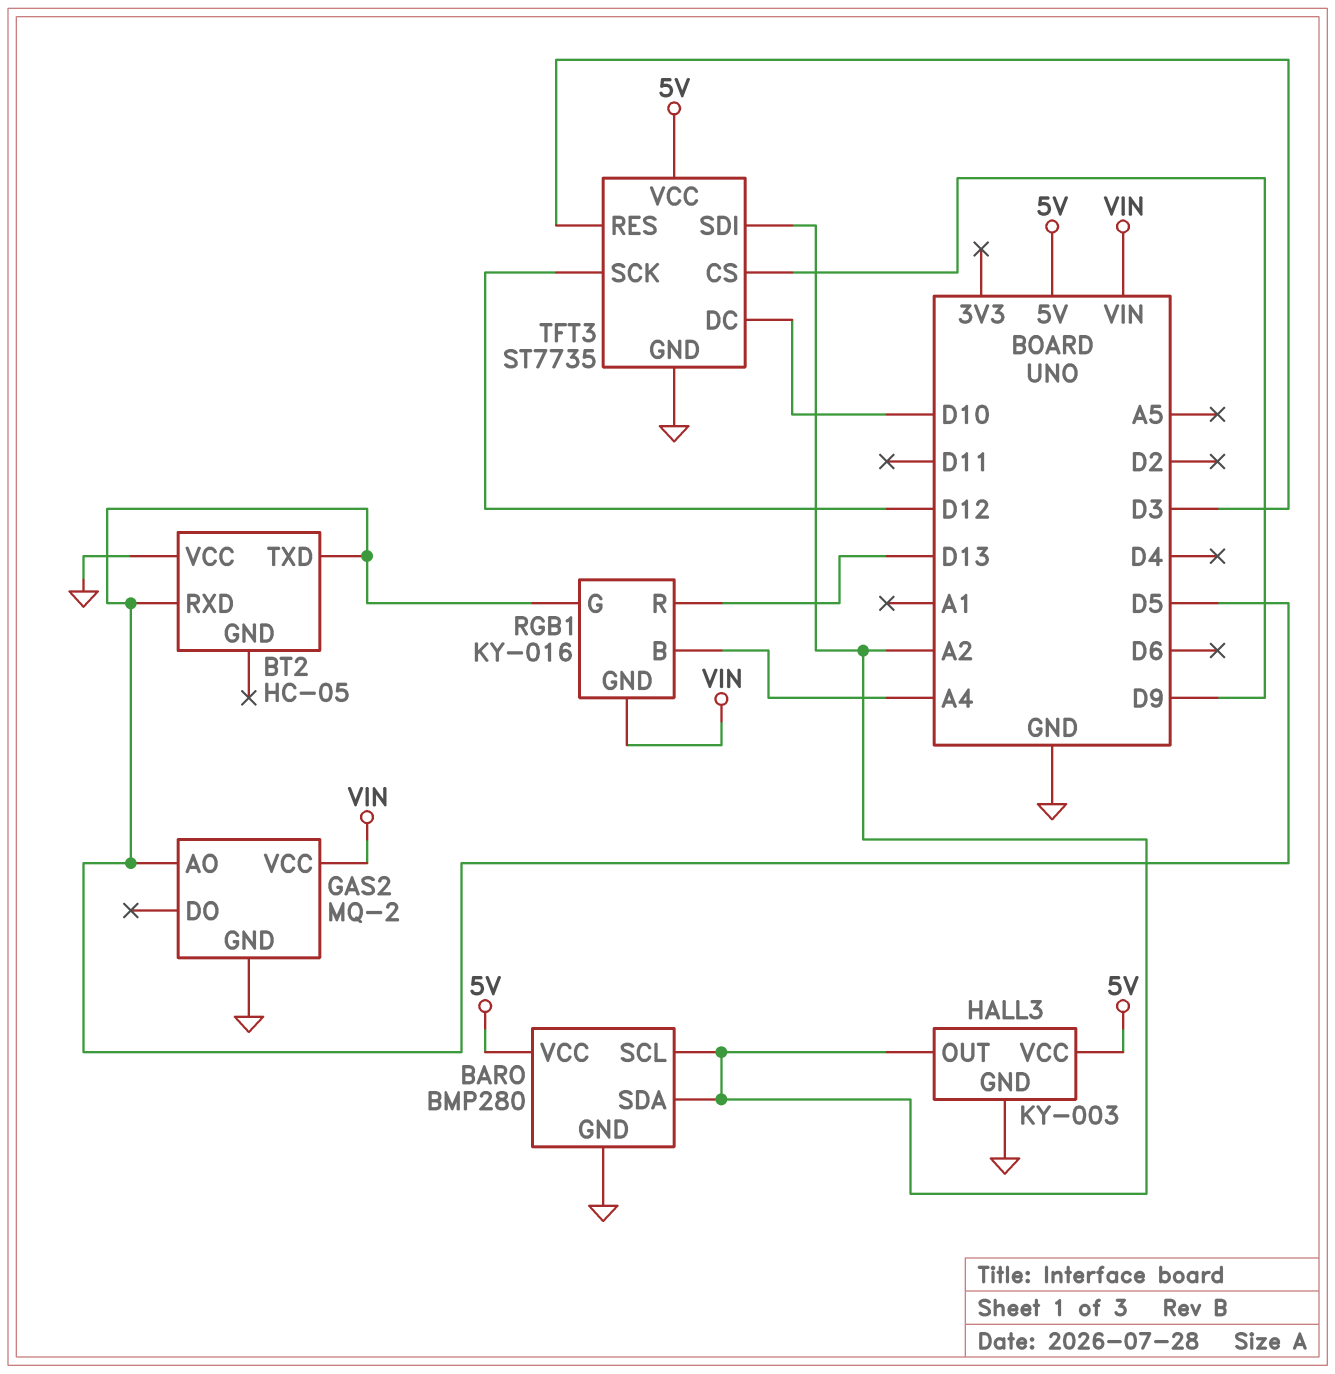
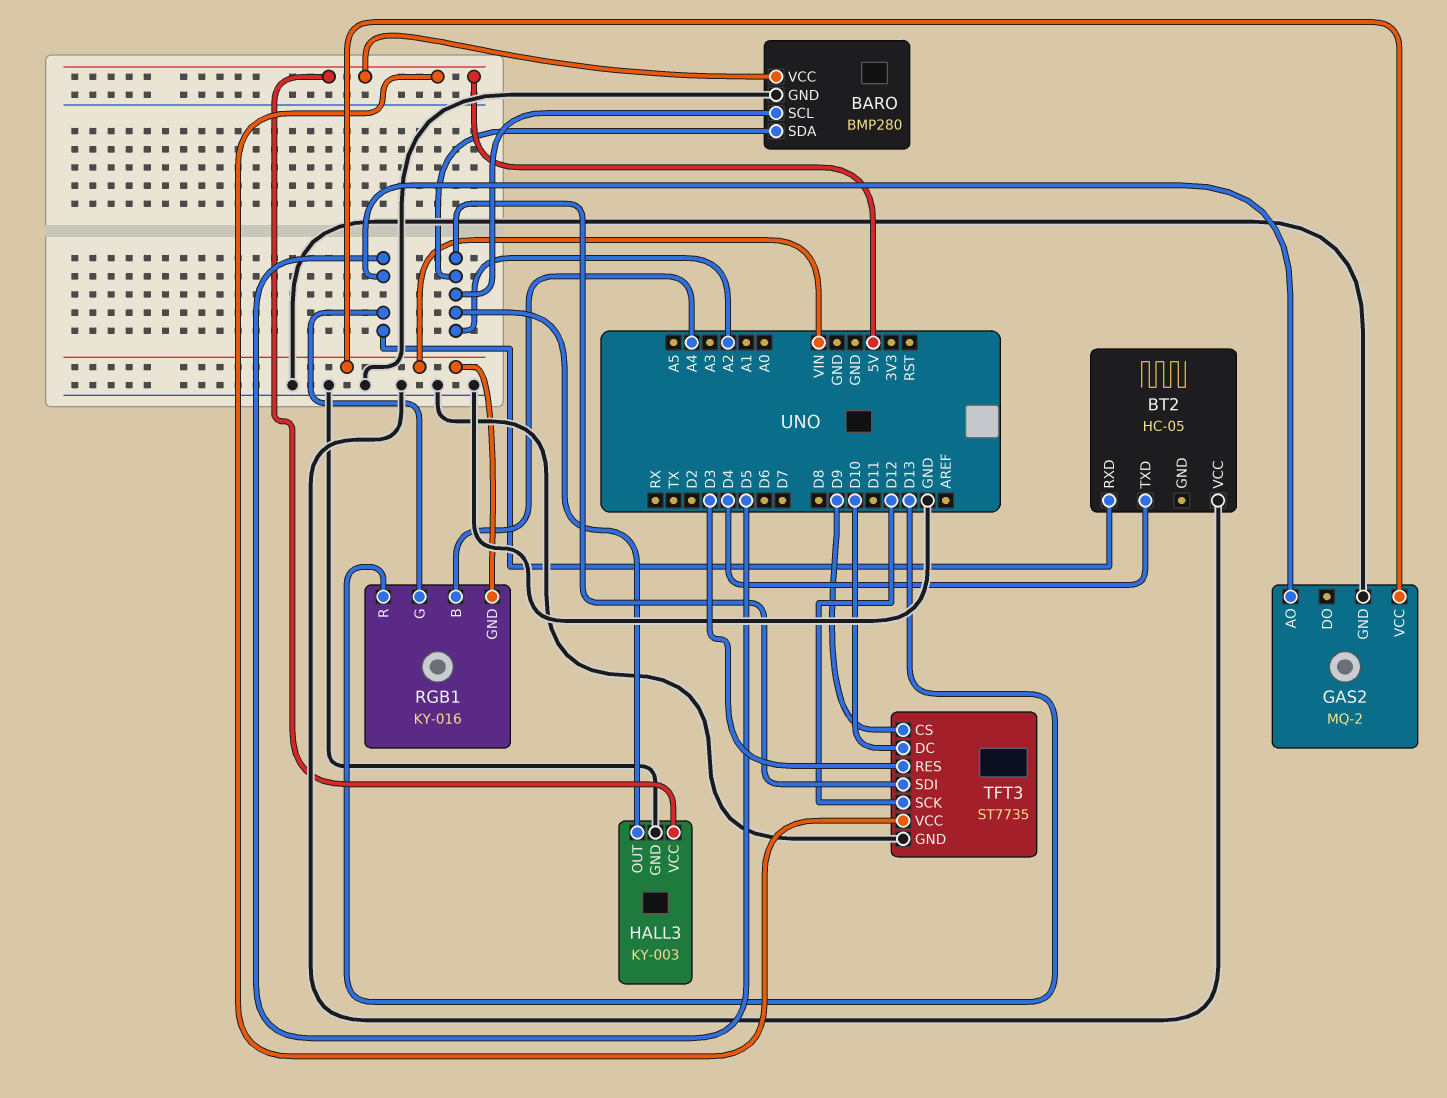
BT2 pin TXD: D5 -> D4

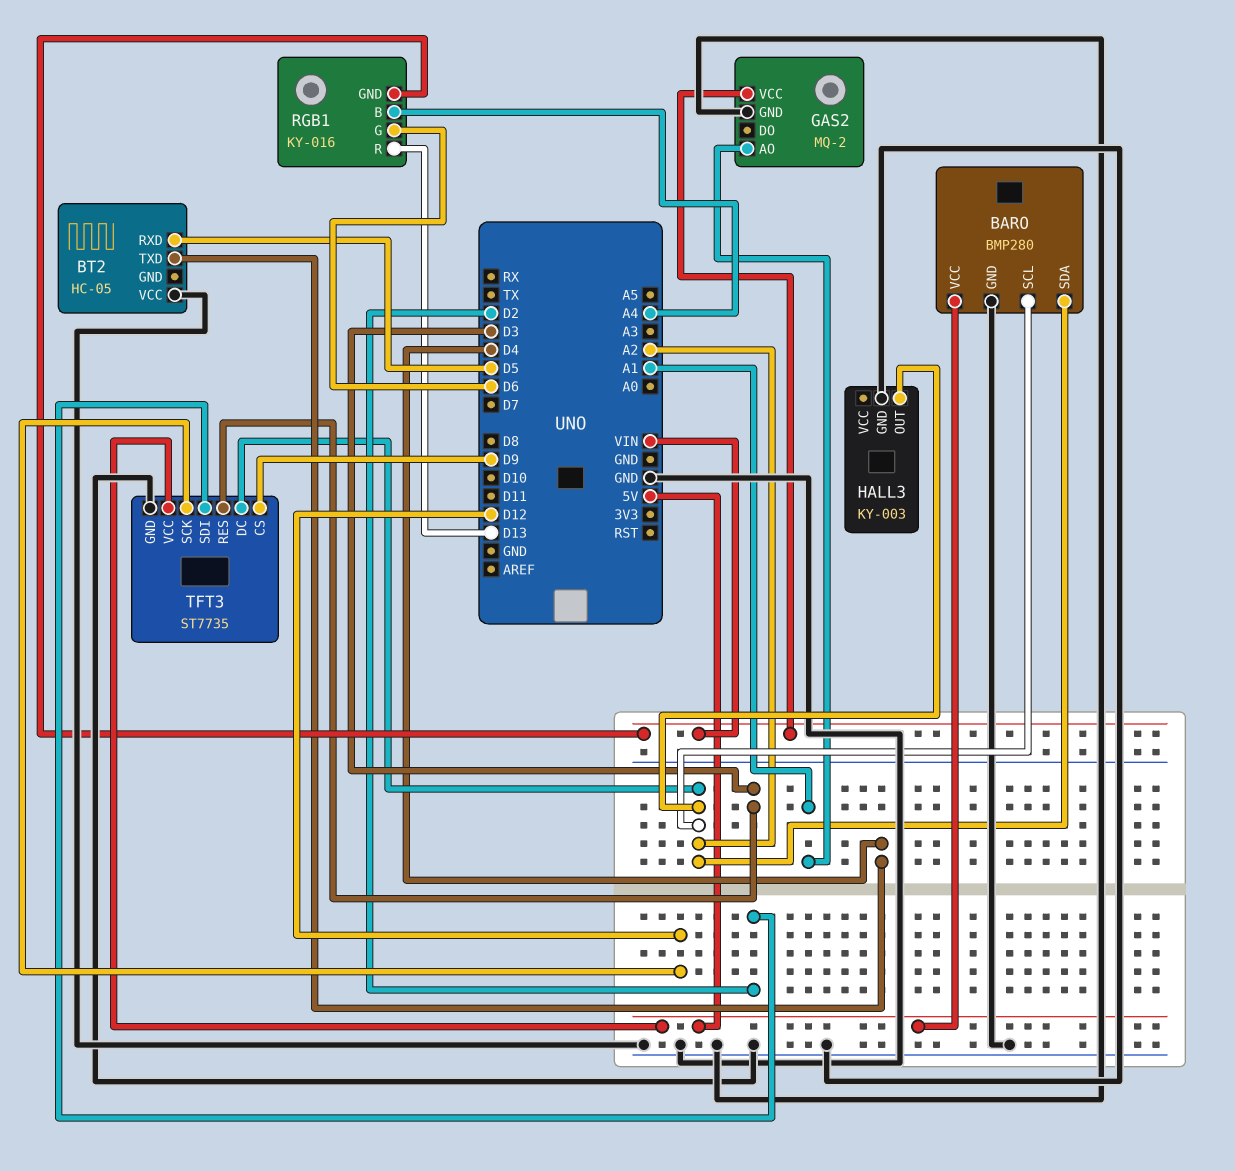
GAS2 pin AO: D5 -> A1
HALL3 pin VCC: 5V -> none
RGB1 pin G: D5 -> D6
TFT3 pin DC: D10 -> A2
TFT3 pin SDI: A2 -> D2

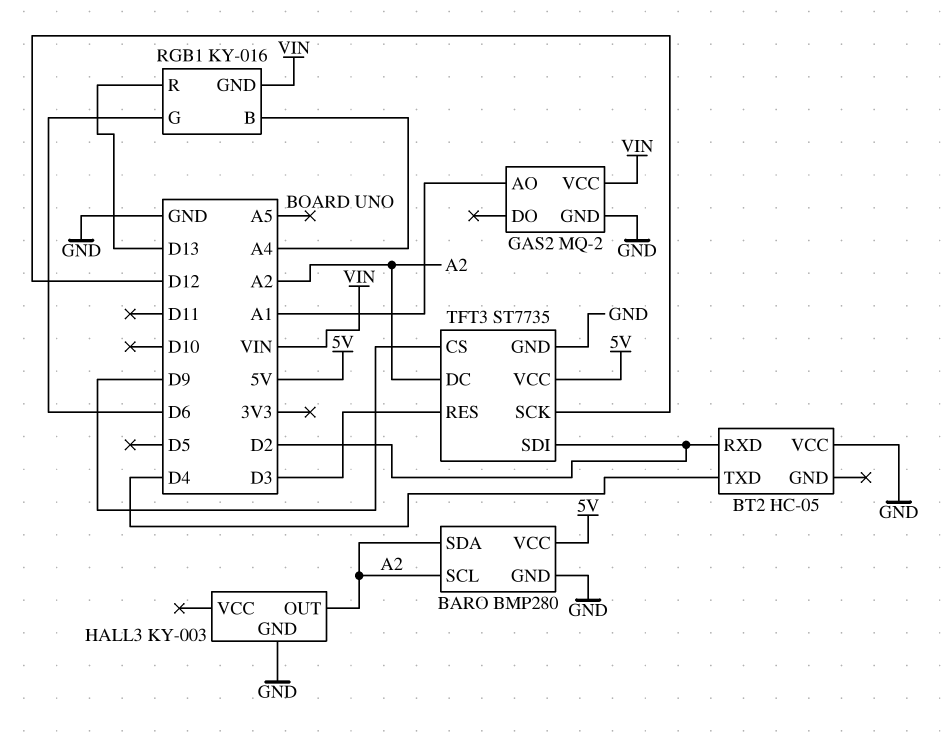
BT2 pin RXD: D5 -> D2

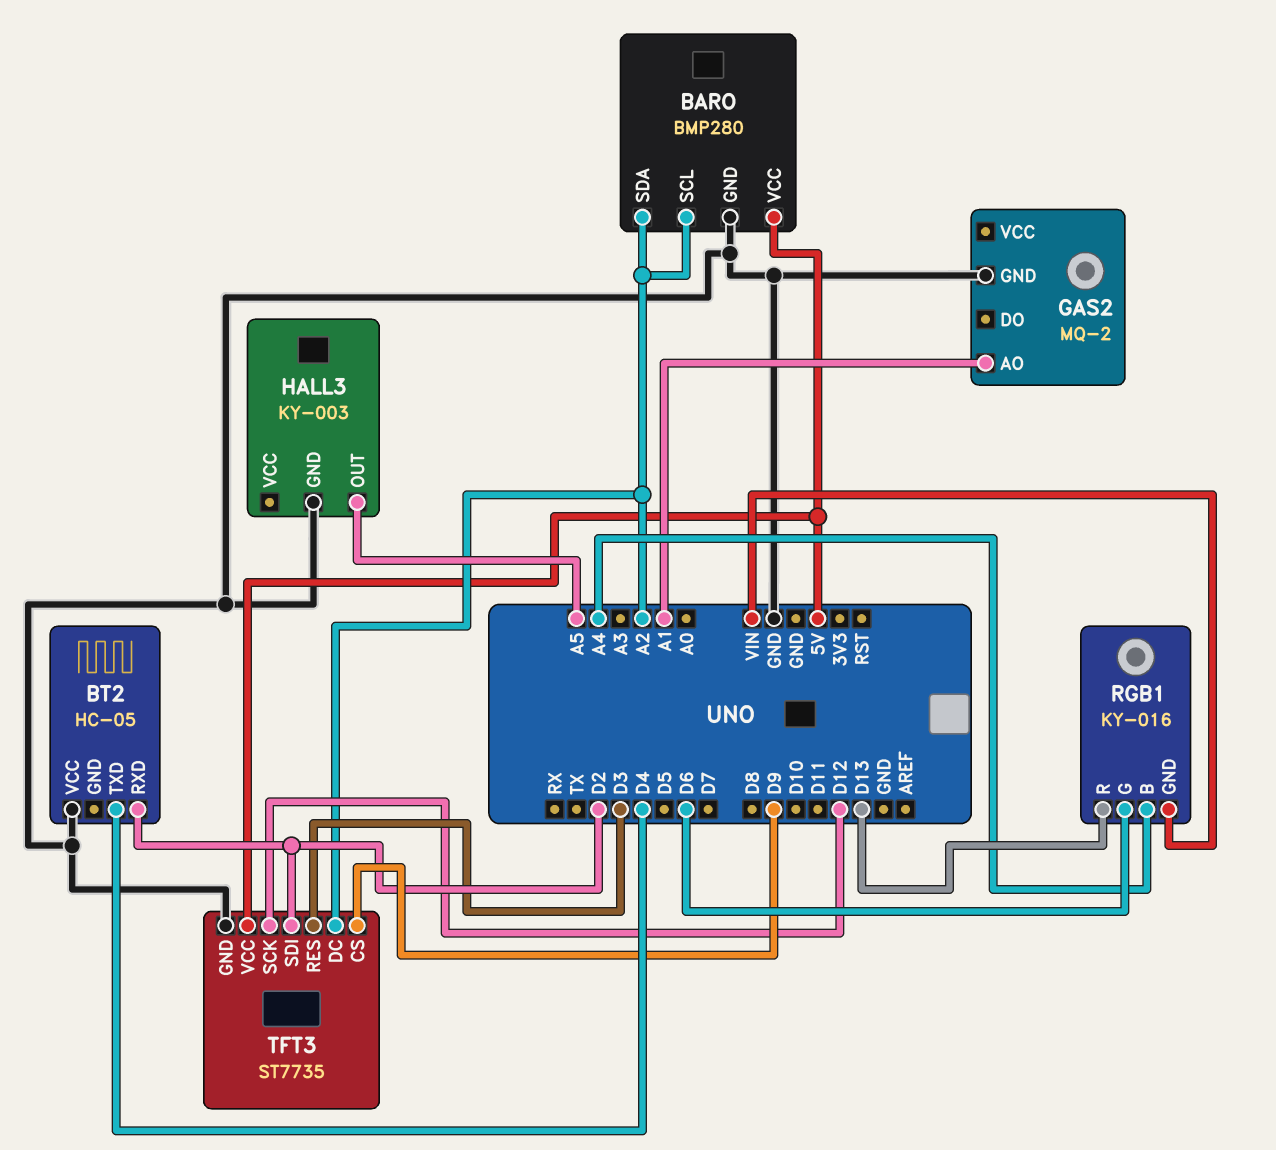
GAS2 pin VCC: VIN -> none
HALL3 pin OUT: A2 -> A5

